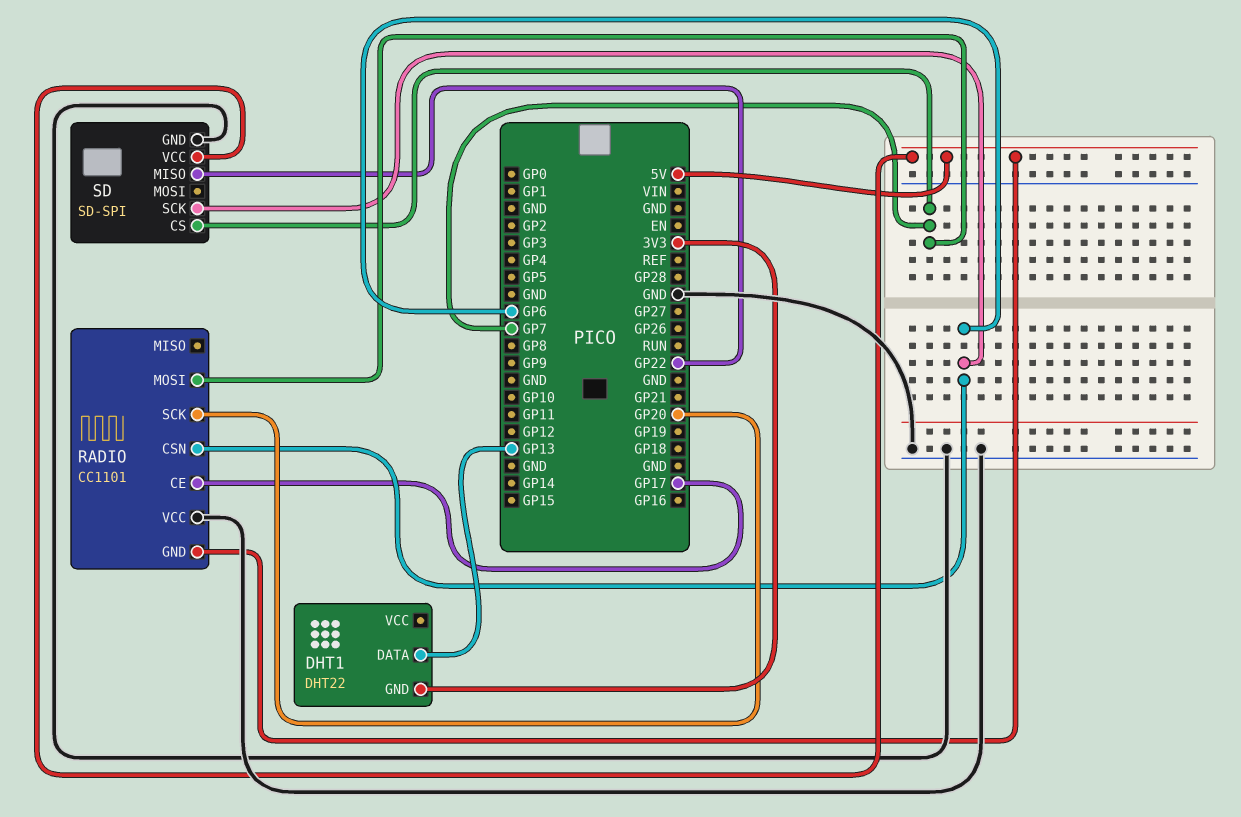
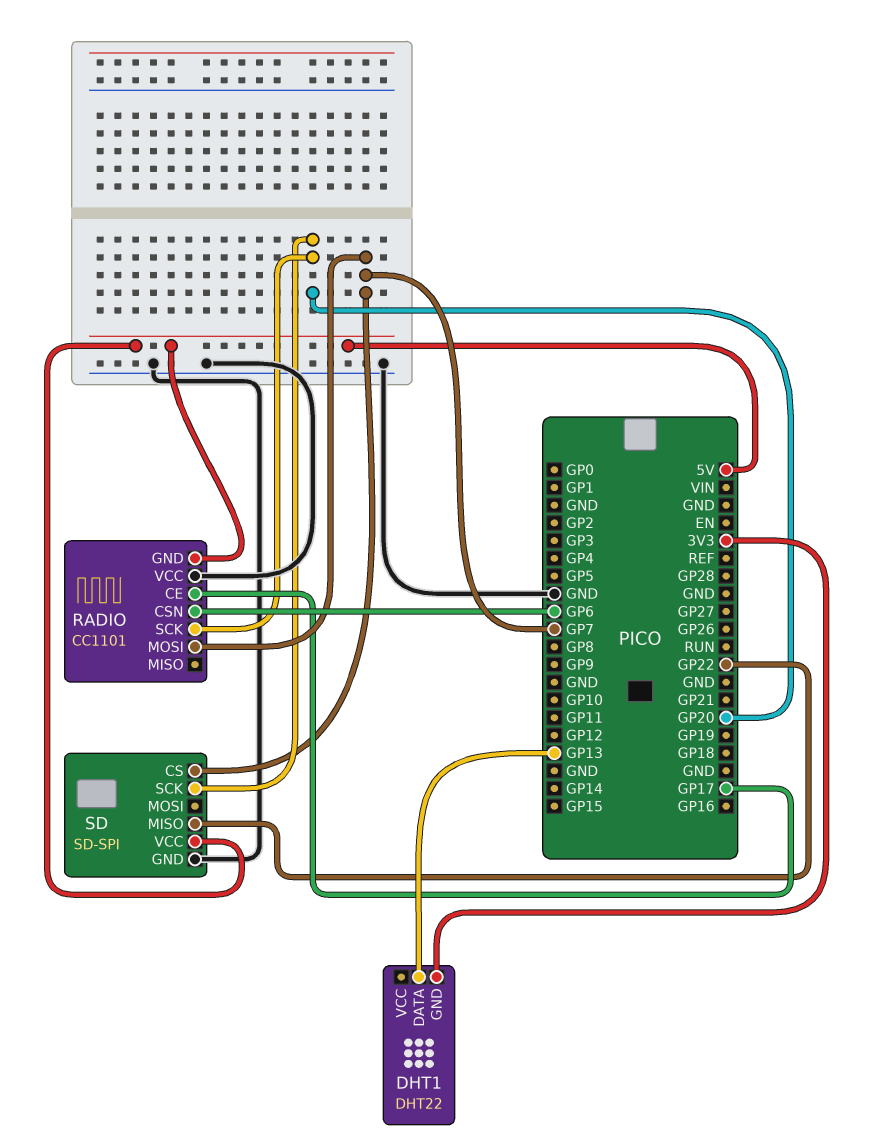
SD pin SCK: GP6 -> GP20

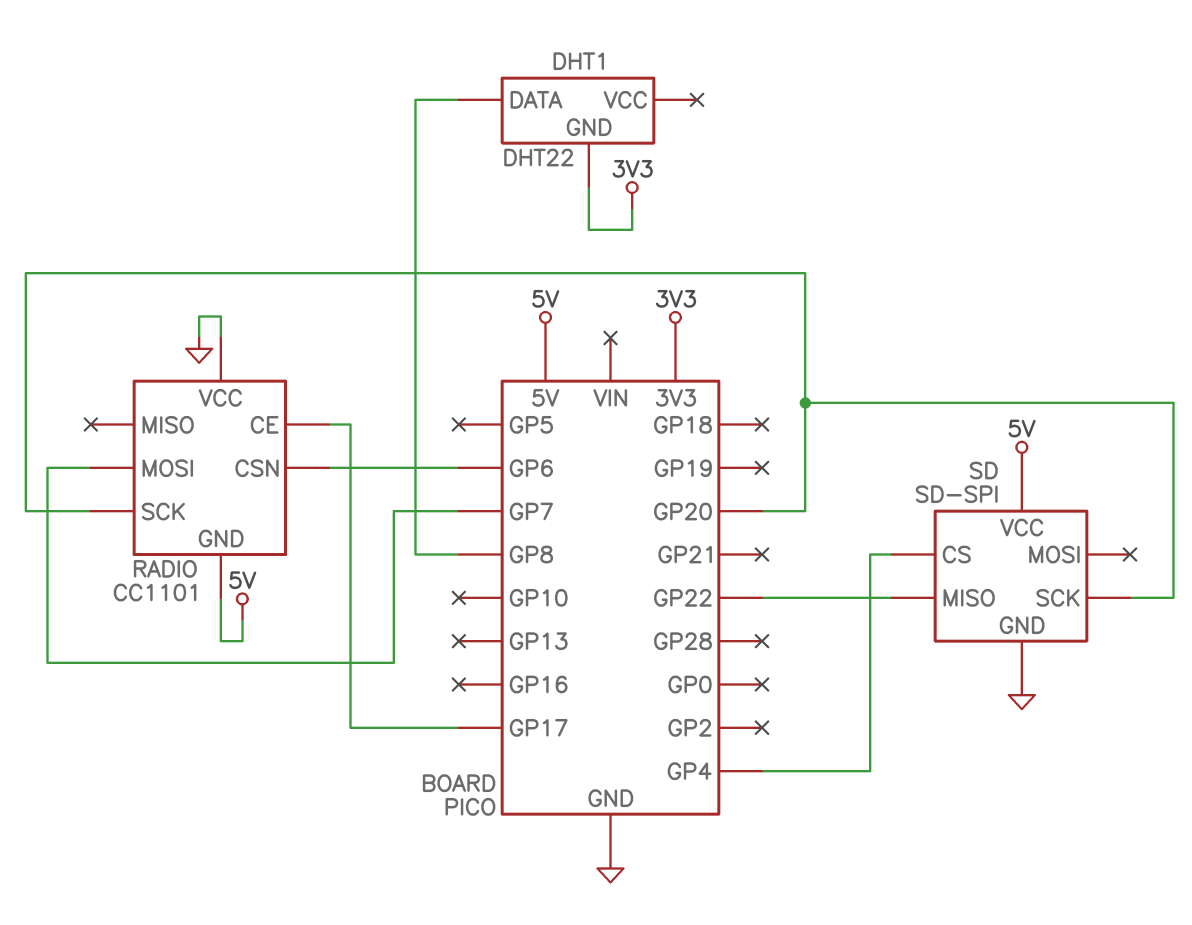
DHT1 pin DATA: GP13 -> GP8
SD pin CS: GP7 -> GP4

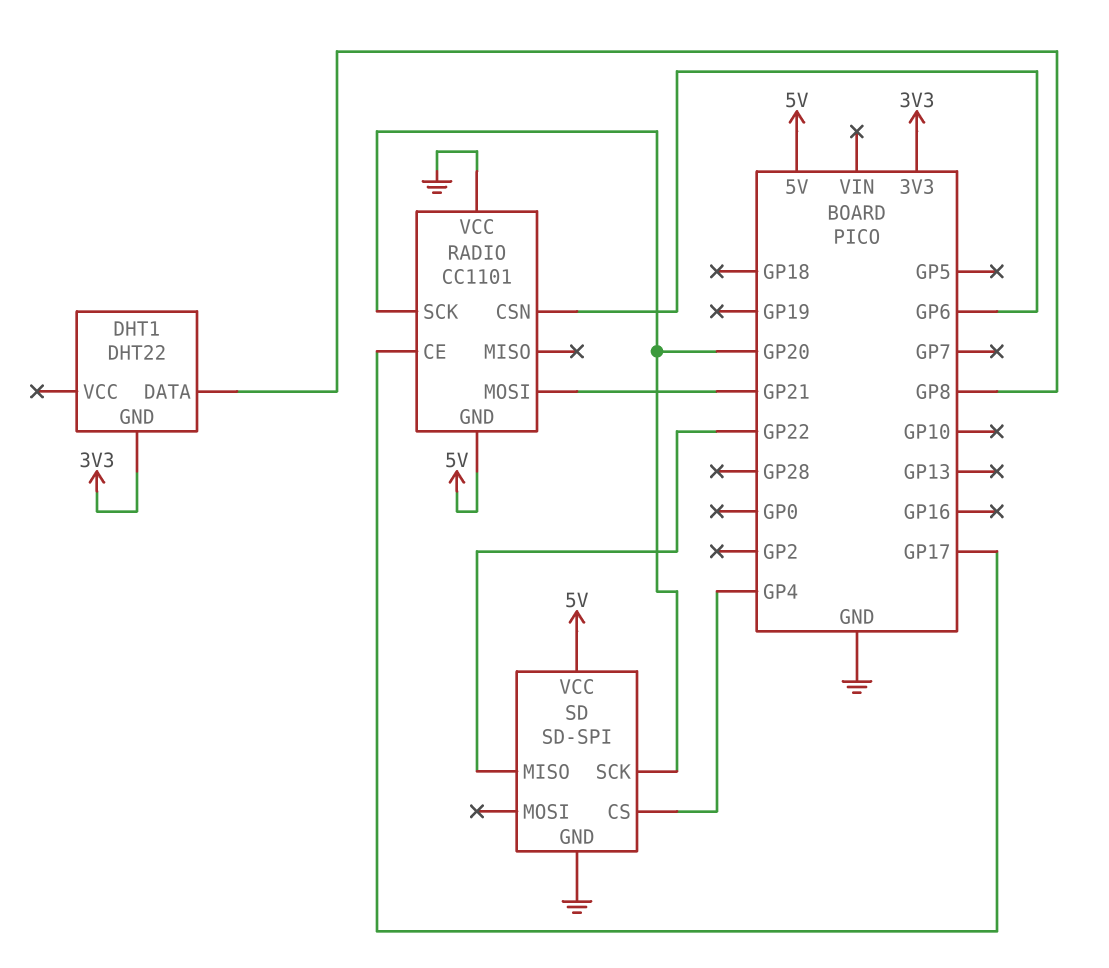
RADIO pin MOSI: GP7 -> GP21

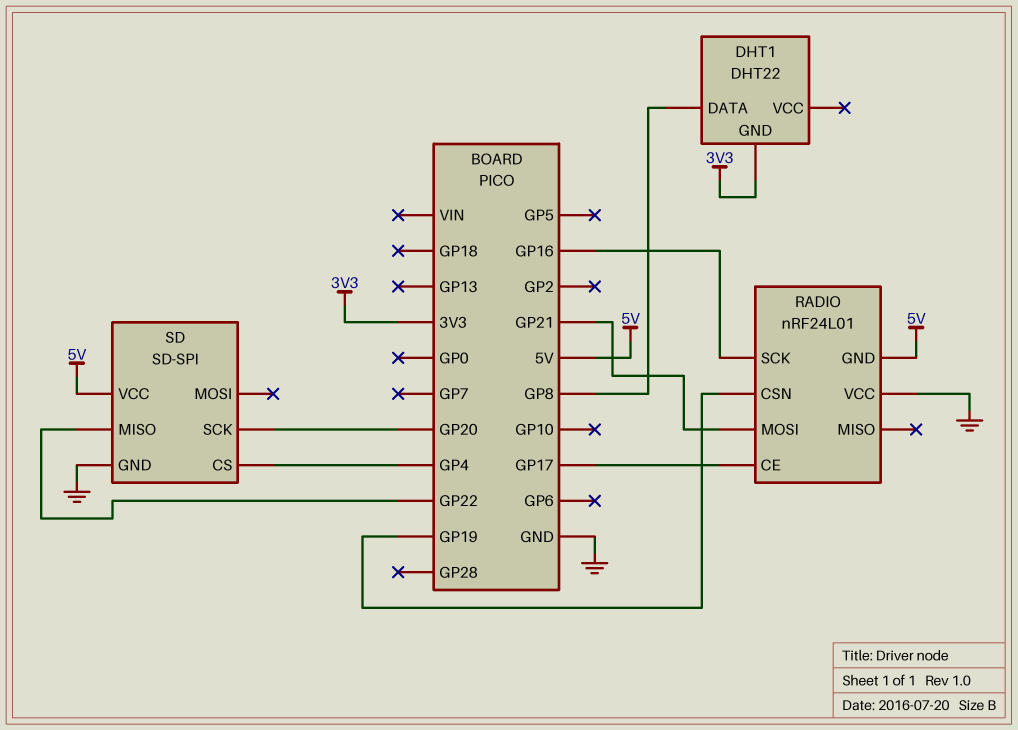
RADIO: CC1101 -> nRF24L01
RADIO pin CSN: GP6 -> GP19
RADIO pin SCK: GP20 -> GP16

